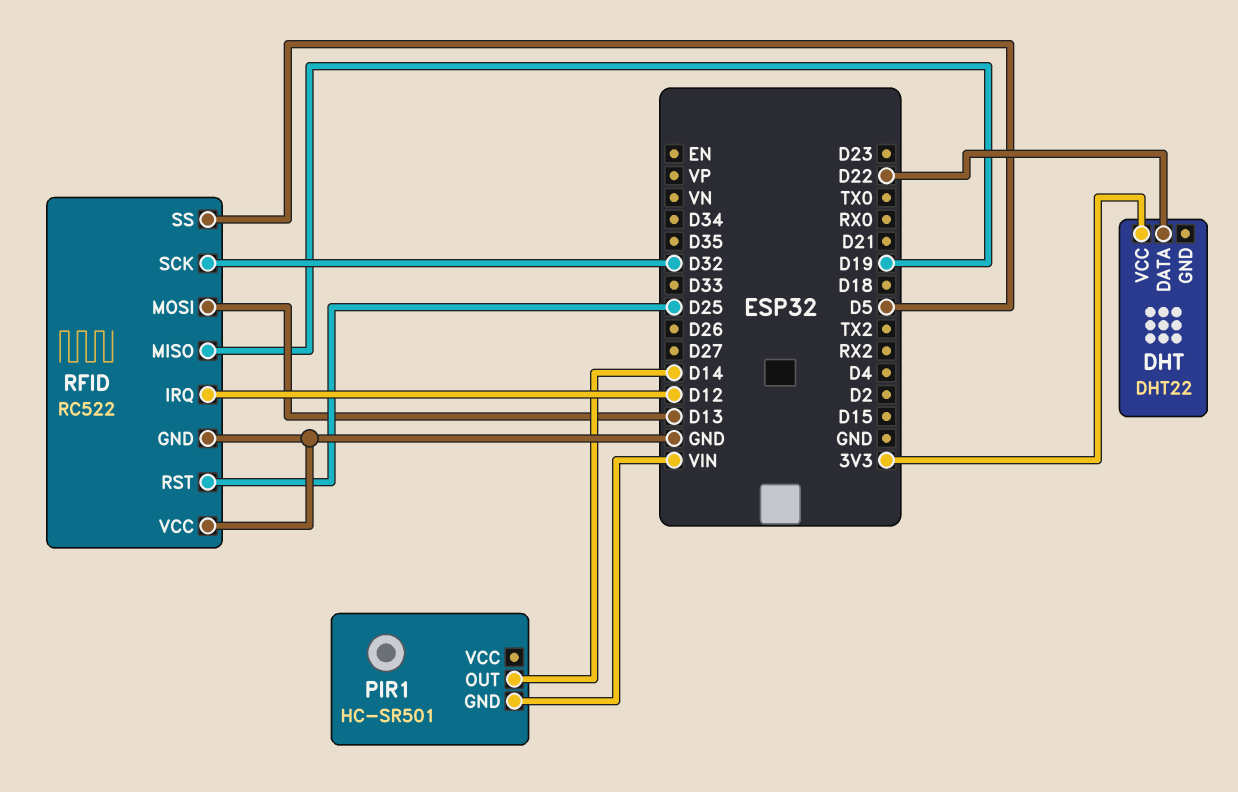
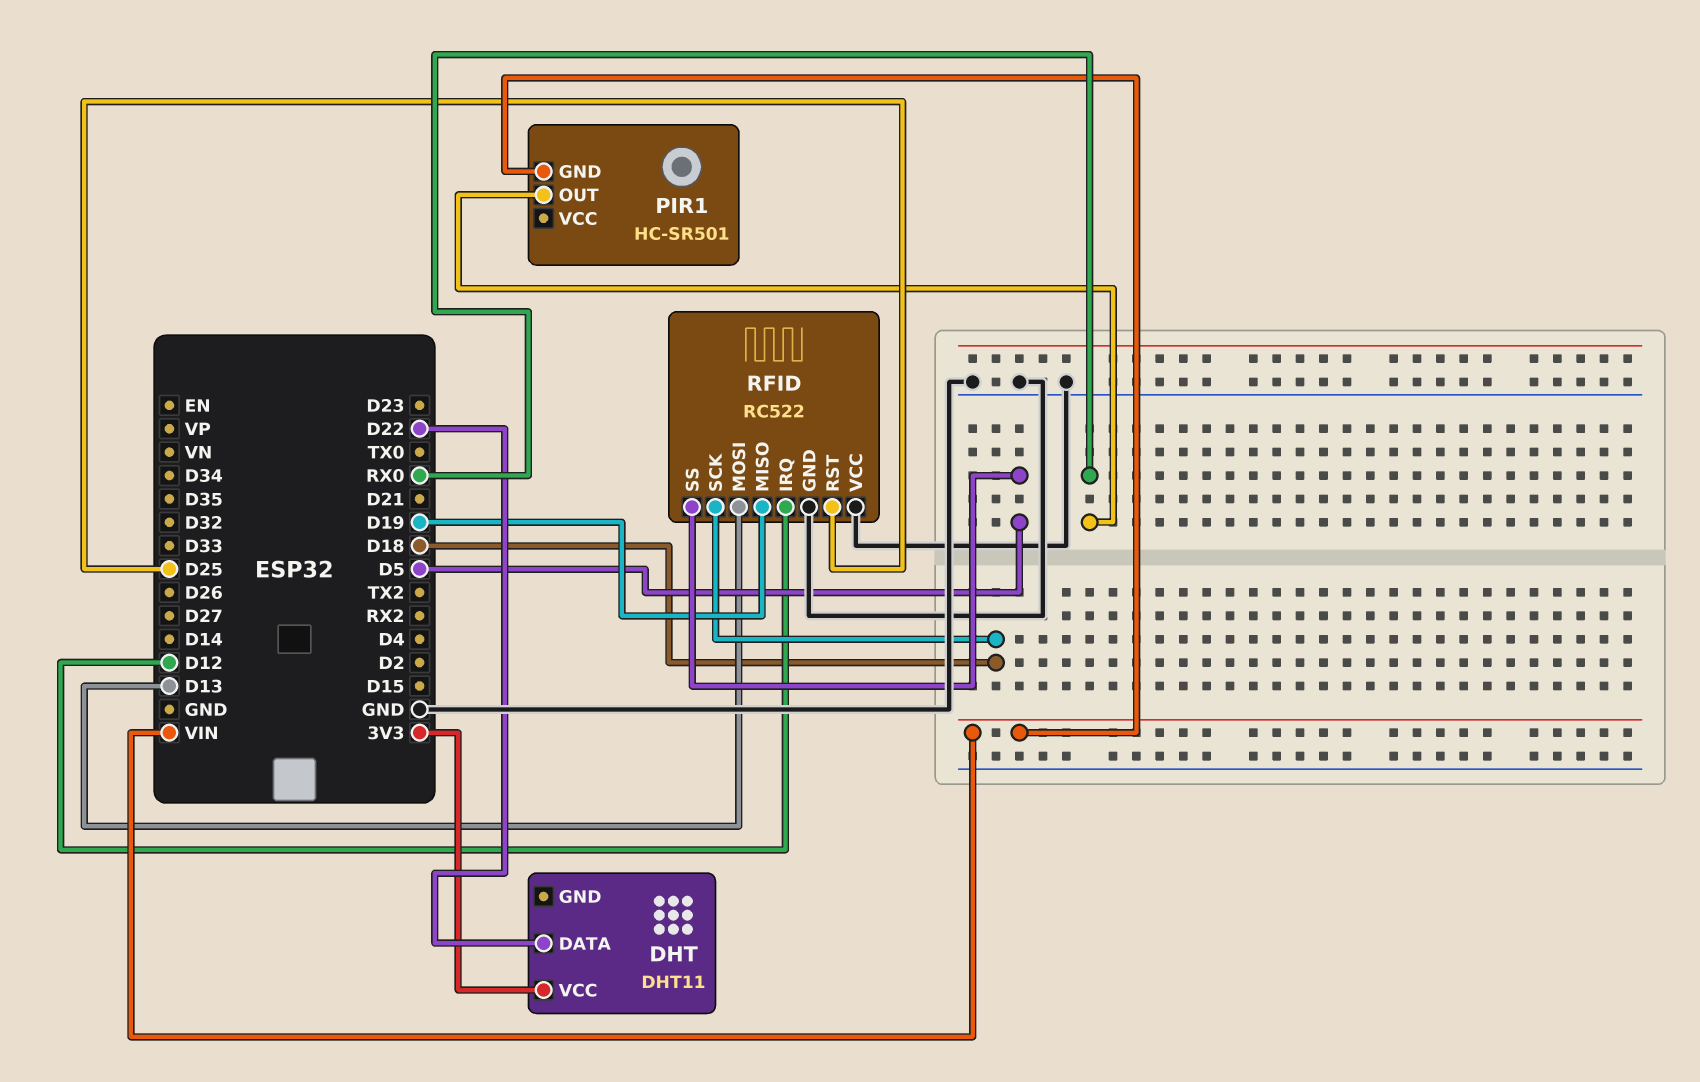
DHT: DHT22 -> DHT11
PIR1 pin OUT: D14 -> RX0
RFID pin SCK: D32 -> D18

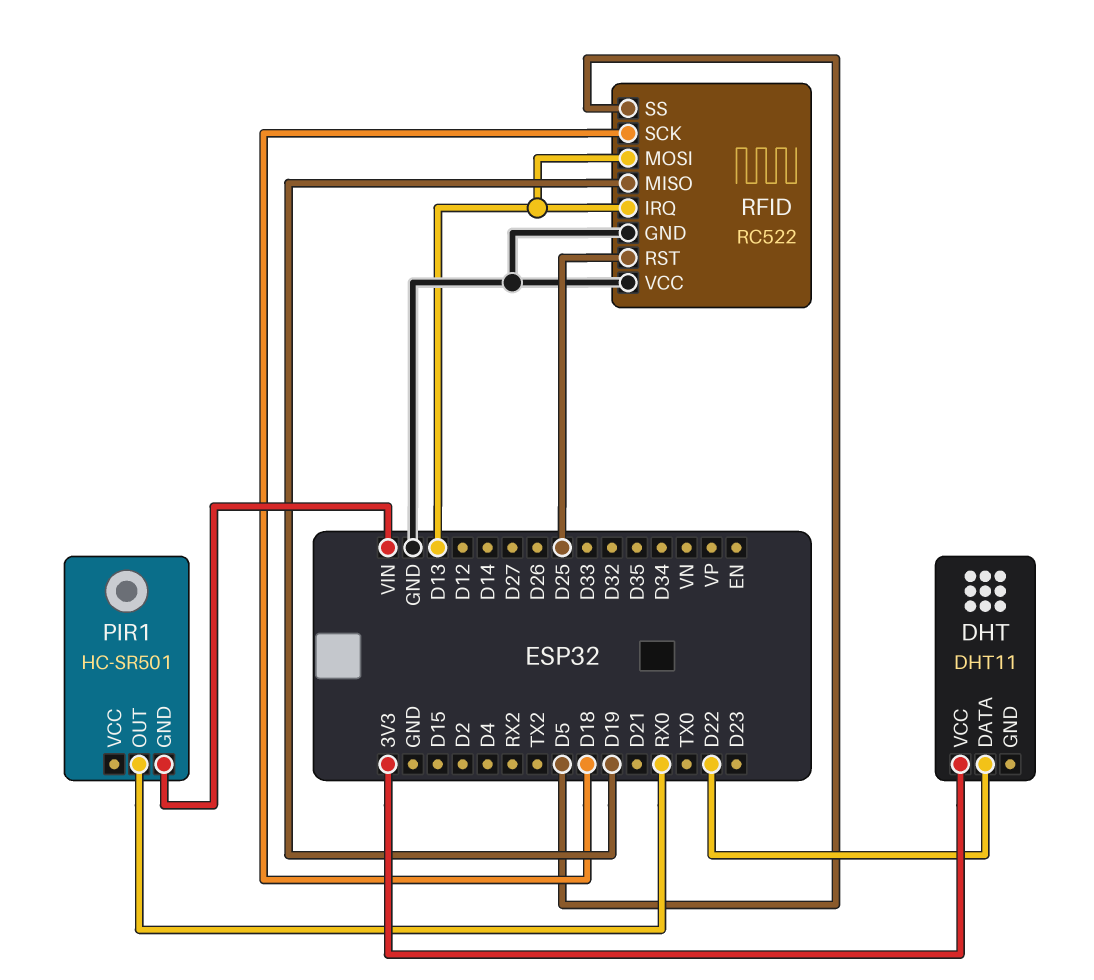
RFID pin IRQ: D12 -> D13

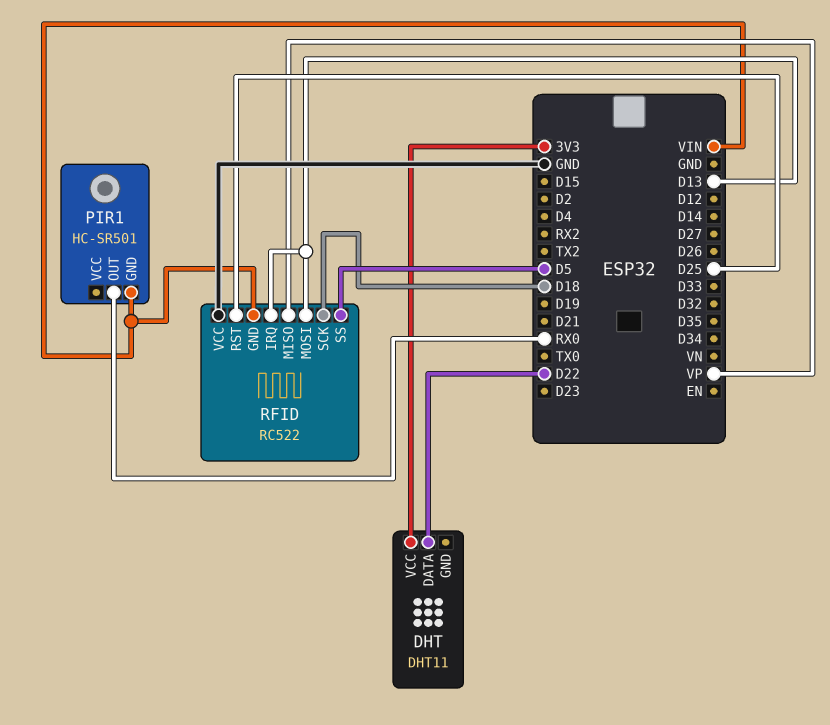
RFID pin GND: GND -> VIN
RFID pin MISO: D19 -> VP

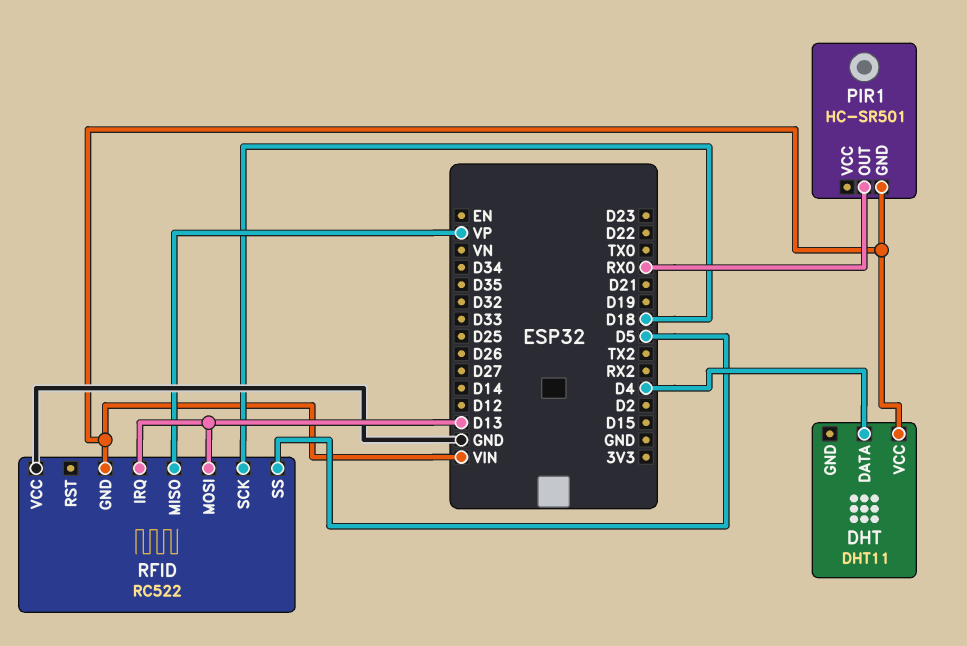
DHT pin DATA: D22 -> D4
DHT pin VCC: 3V3 -> VIN
RFID pin RST: D25 -> none

